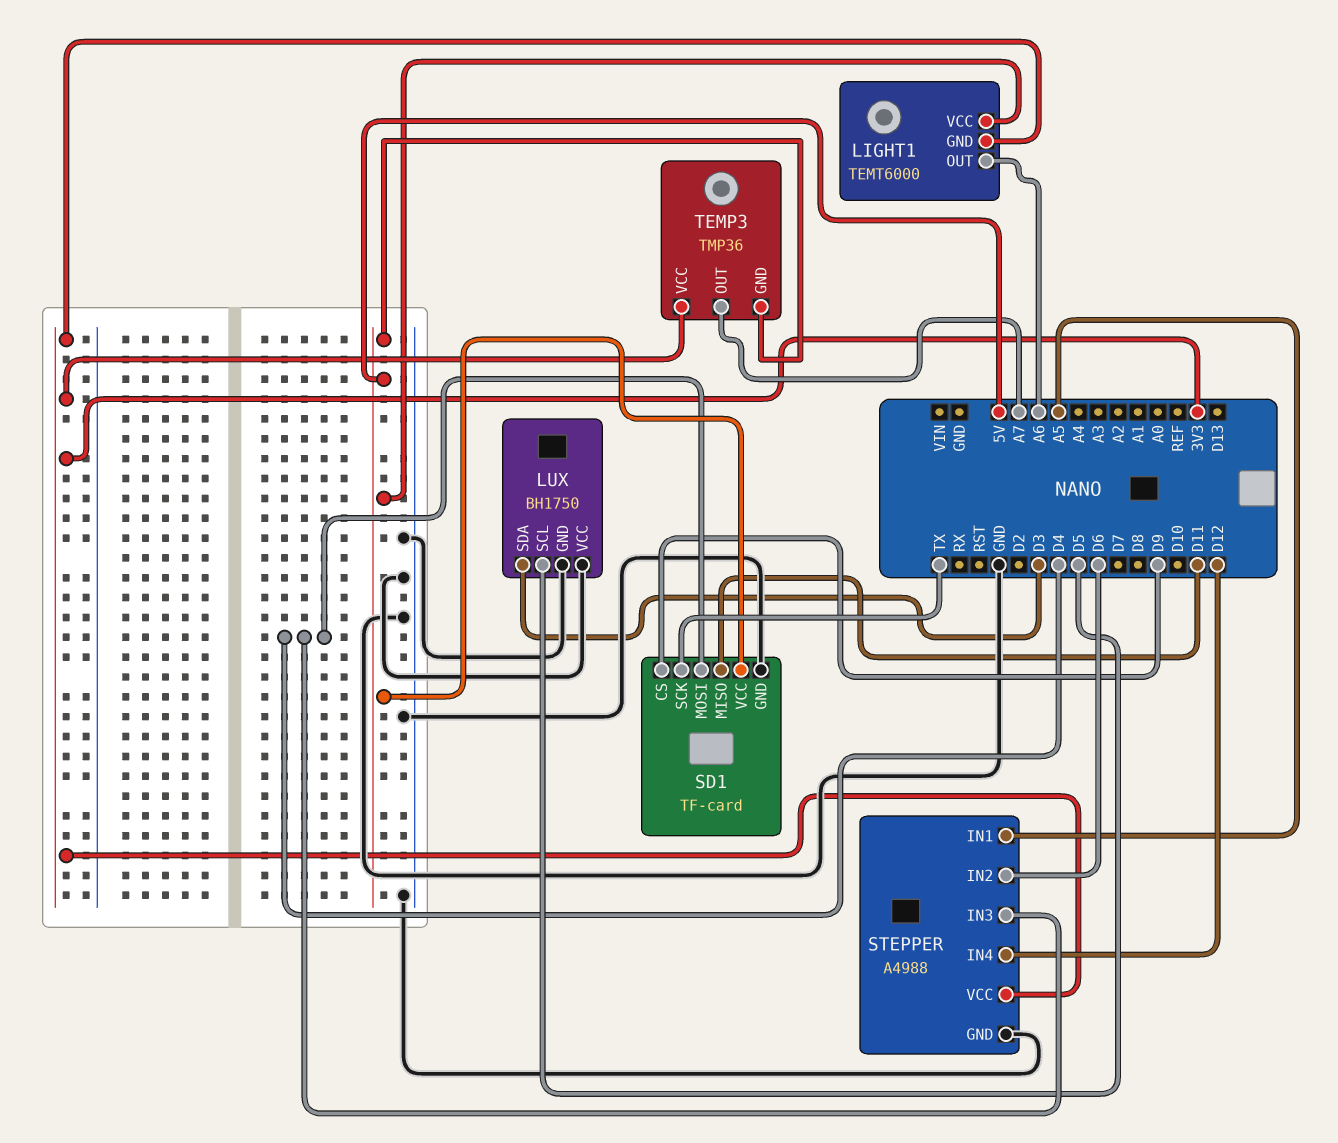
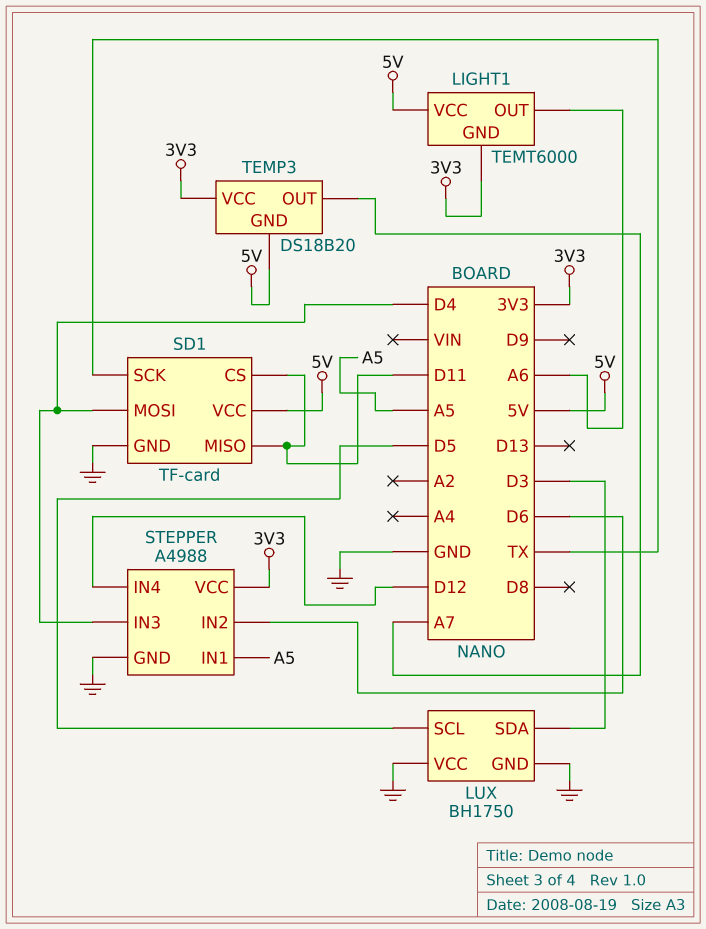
SD1 pin CS: D9 -> D11
TEMP3: TMP36 -> DS18B20

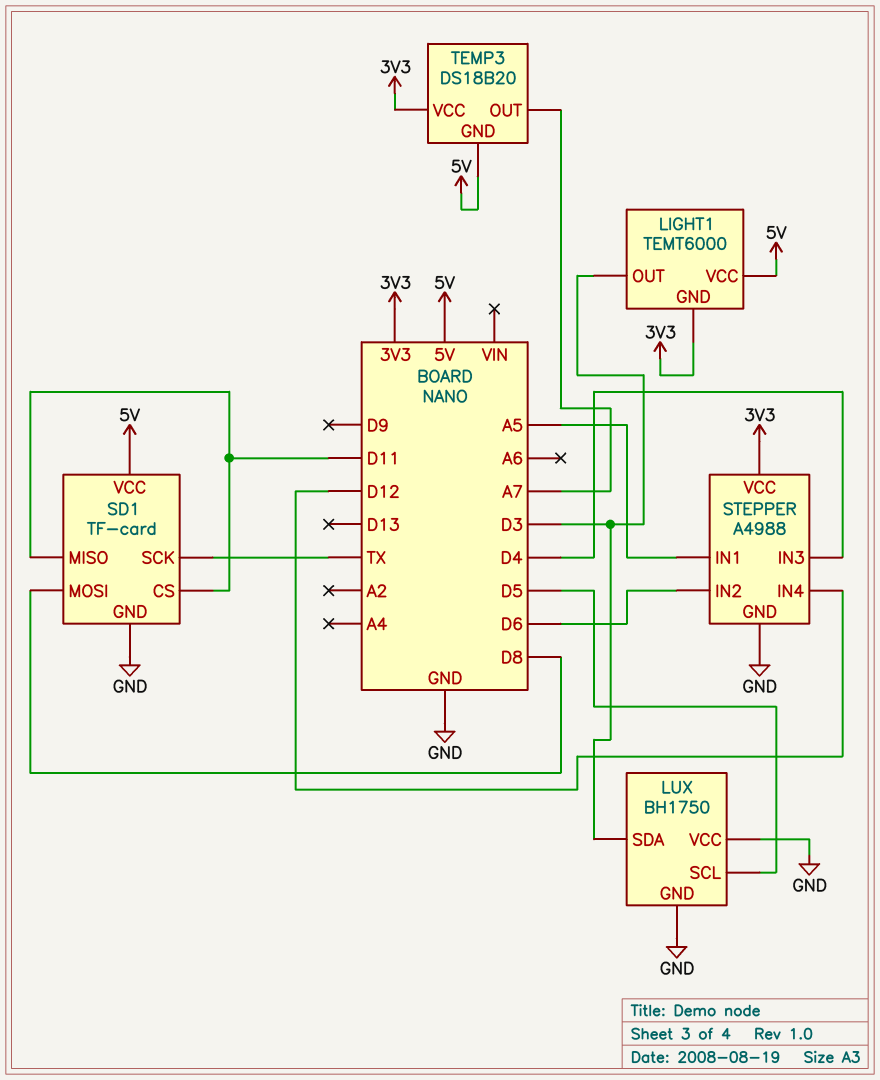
LIGHT1 pin OUT: A6 -> D3
SD1 pin MOSI: D4 -> D8

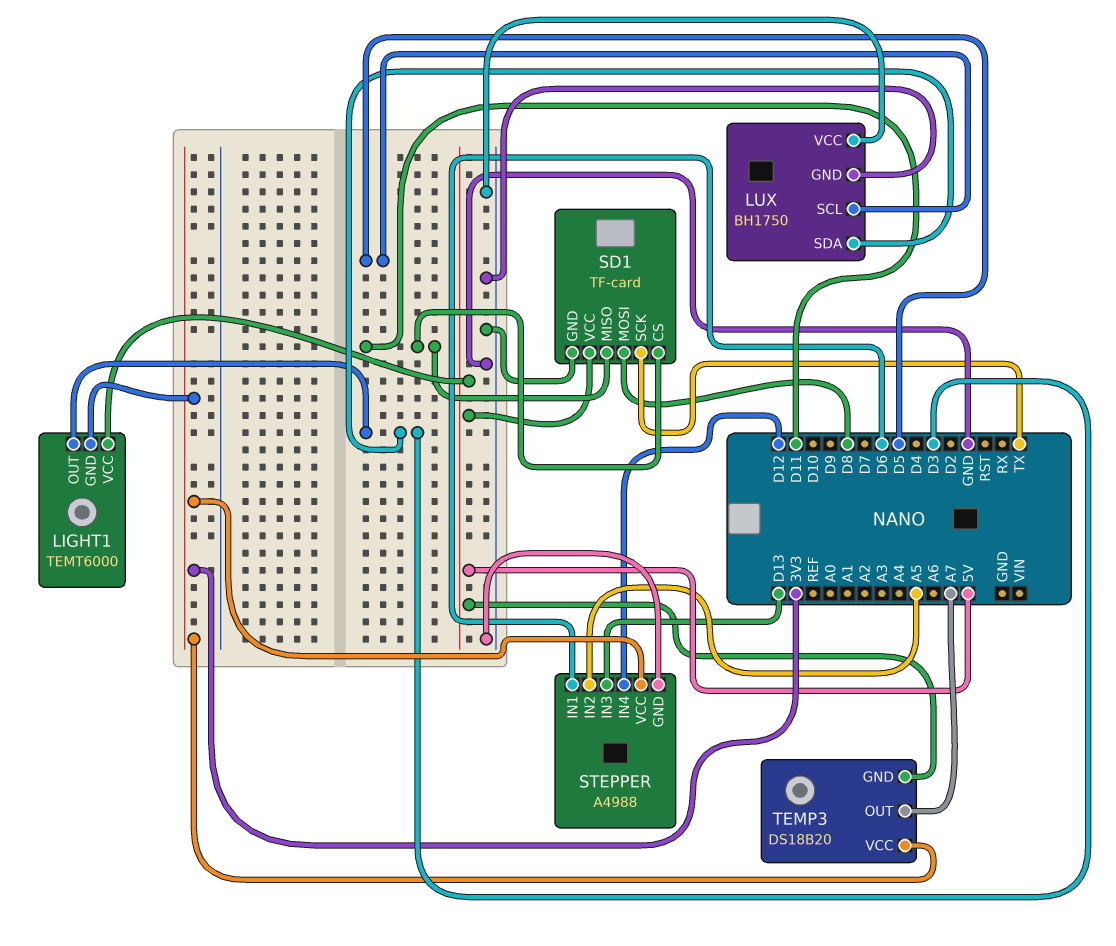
STEPPER pin IN1: A5 -> D6
STEPPER pin IN2: D6 -> A5
STEPPER pin IN3: D4 -> D13

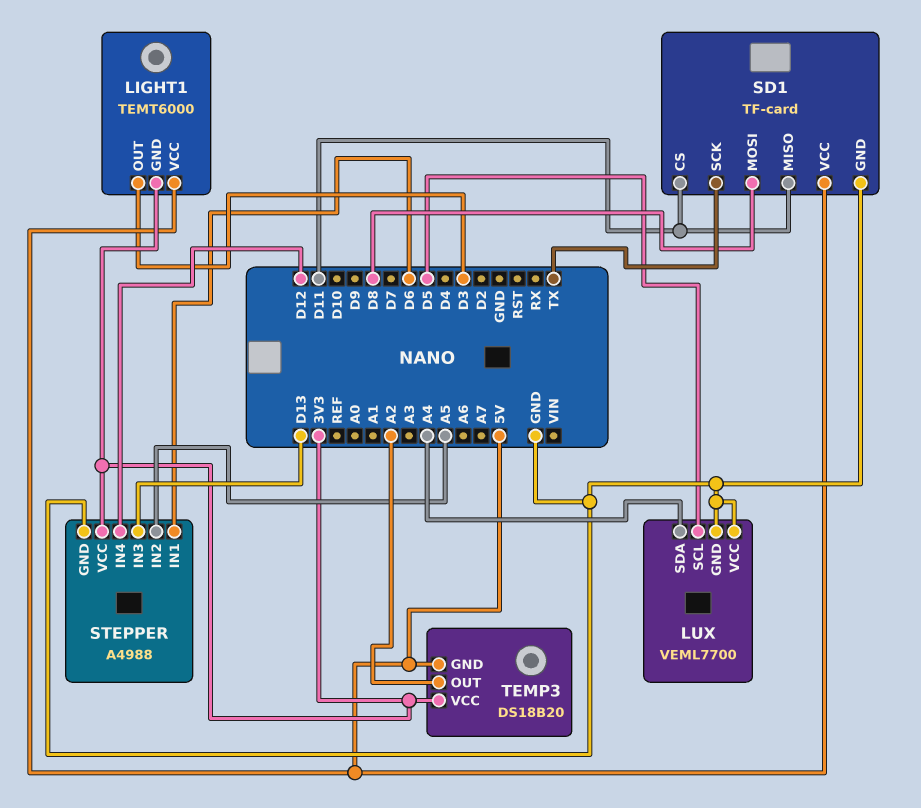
LUX: BH1750 -> VEML7700
LUX pin SDA: D3 -> A4
TEMP3 pin OUT: A7 -> A2

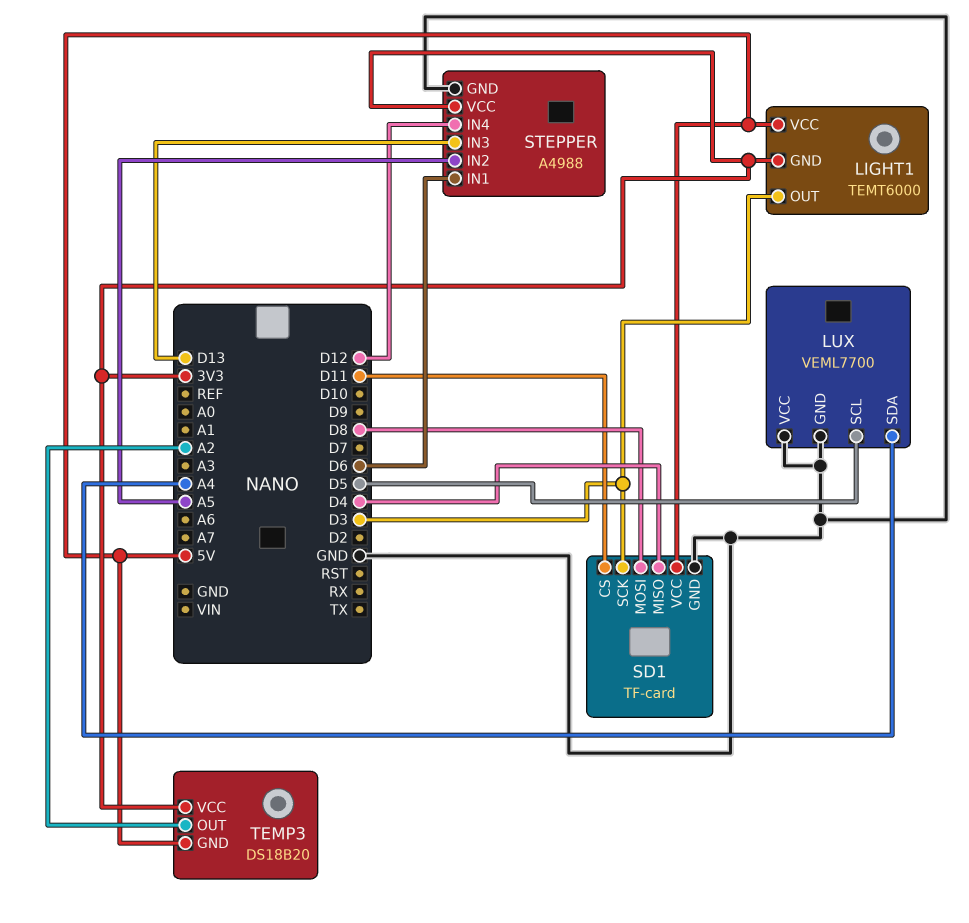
SD1 pin MISO: D11 -> D4
SD1 pin SCK: TX -> D3

